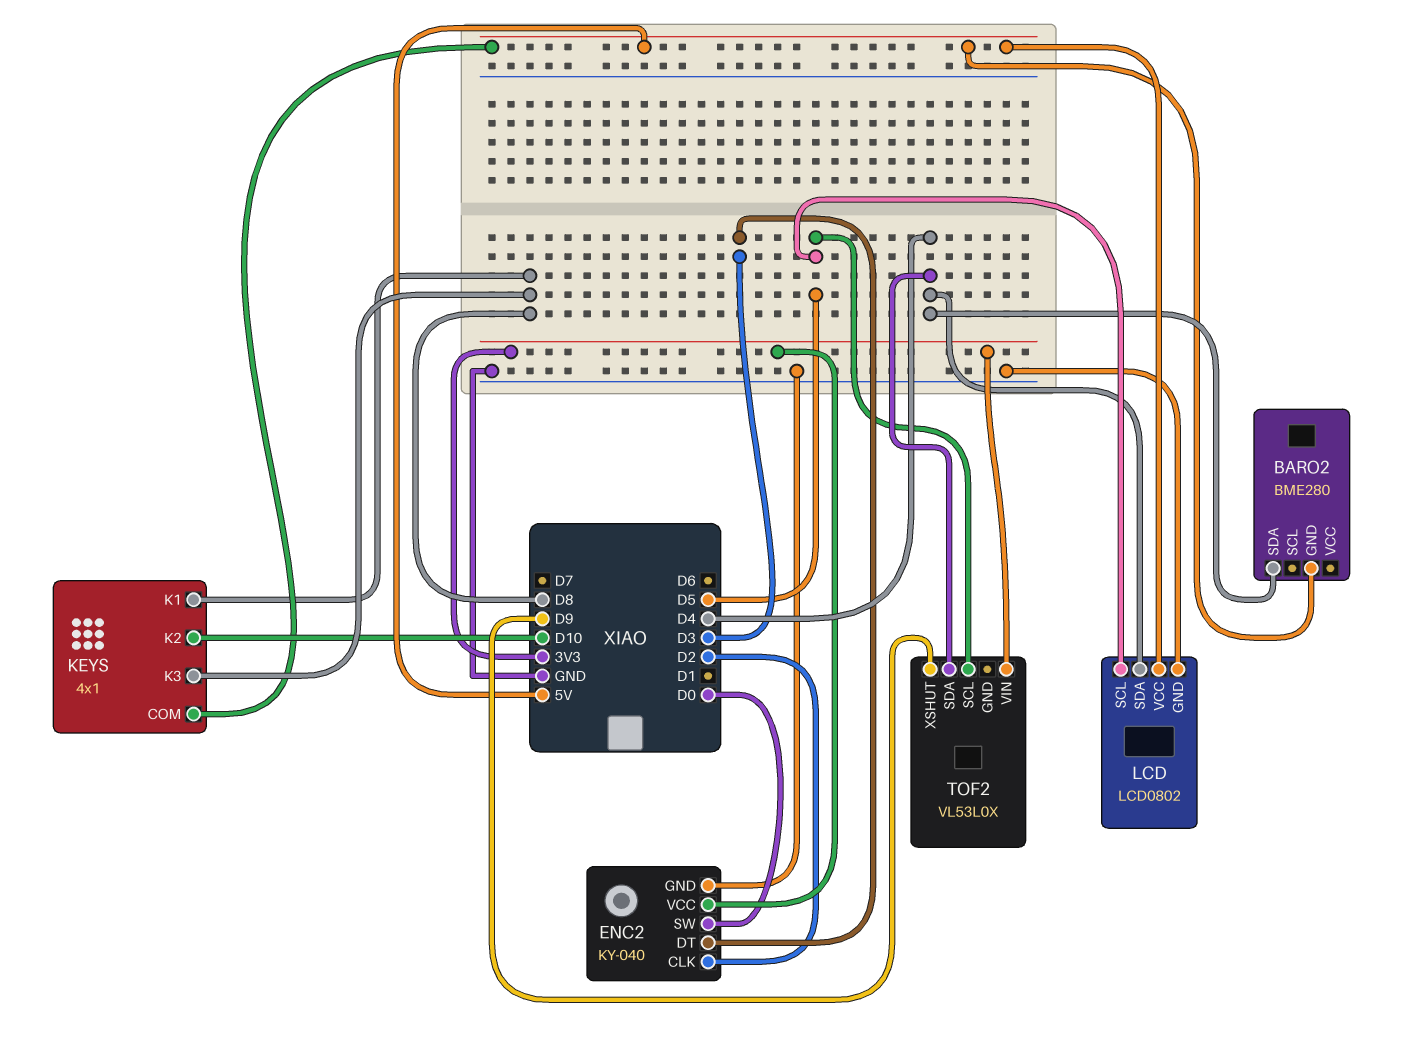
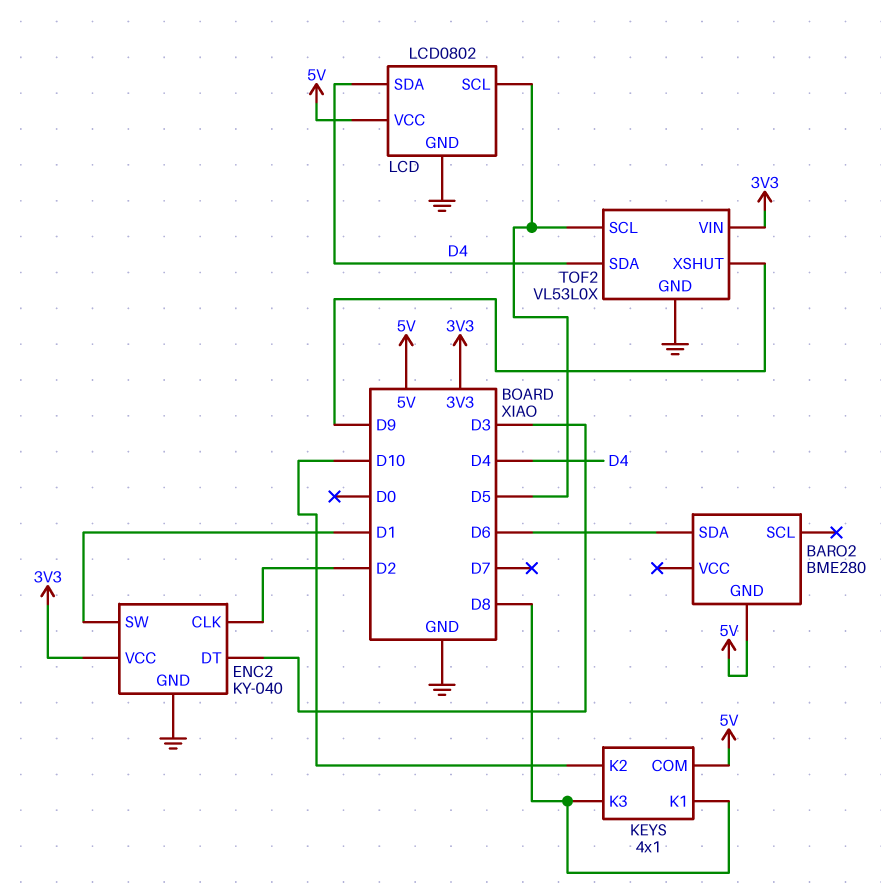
BARO2 pin SDA: D4 -> D6
ENC2 pin SW: D0 -> D1
TOF2 pin GND: none -> GND

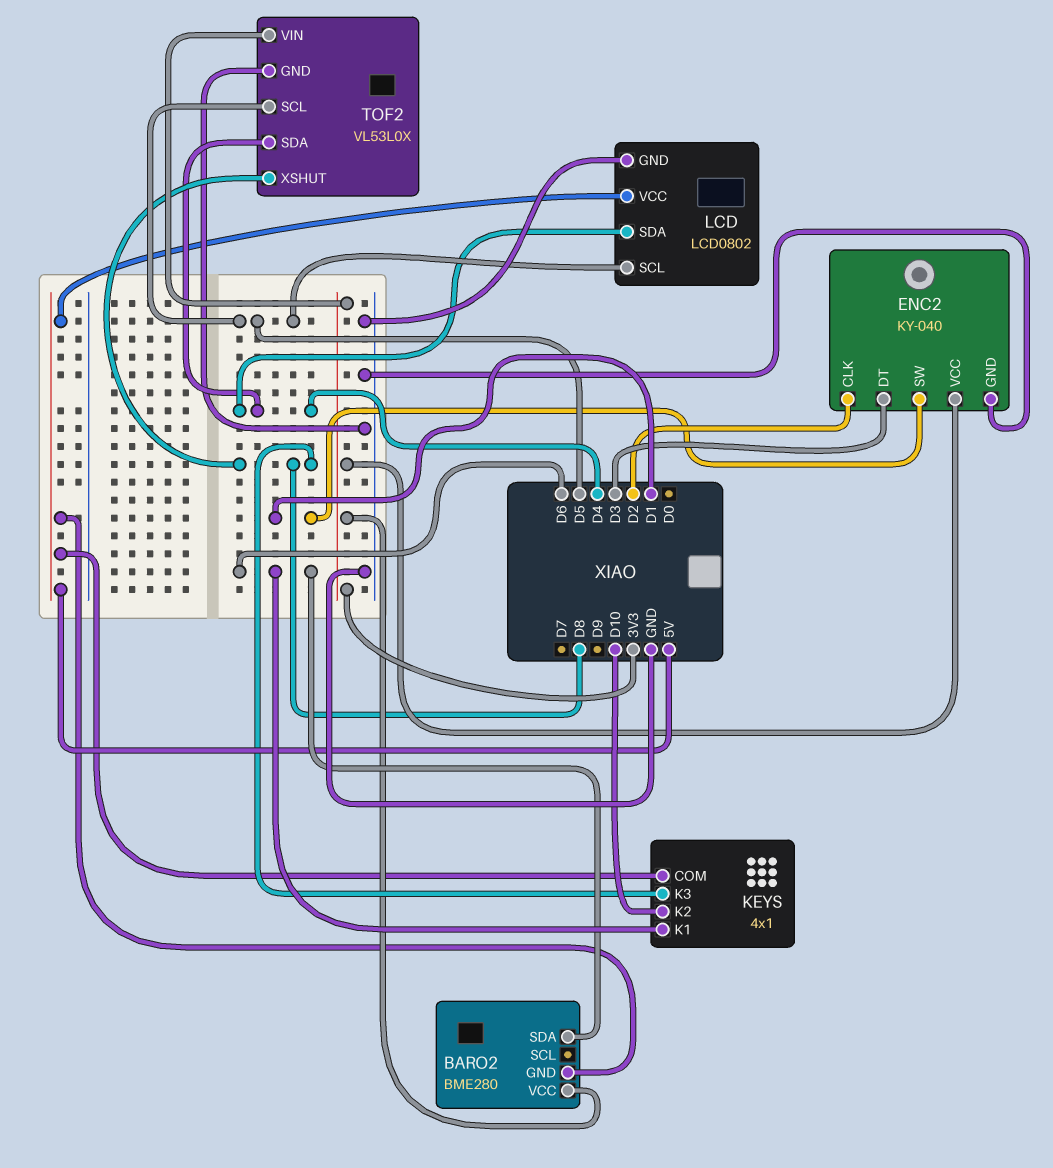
BARO2 pin VCC: none -> 3V3
KEYS pin K1: D8 -> D6
TOF2 pin XSHUT: D9 -> D8

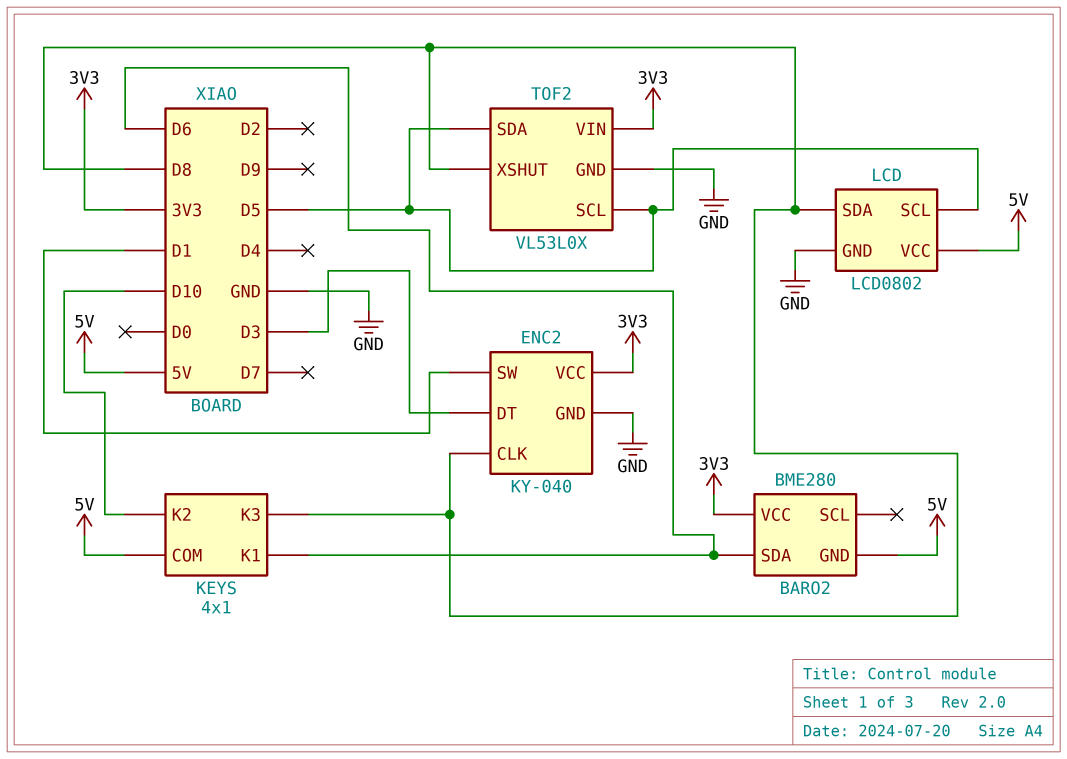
ENC2 pin CLK: D2 -> D8
LCD pin SDA: D4 -> D8
TOF2 pin SDA: D4 -> D5

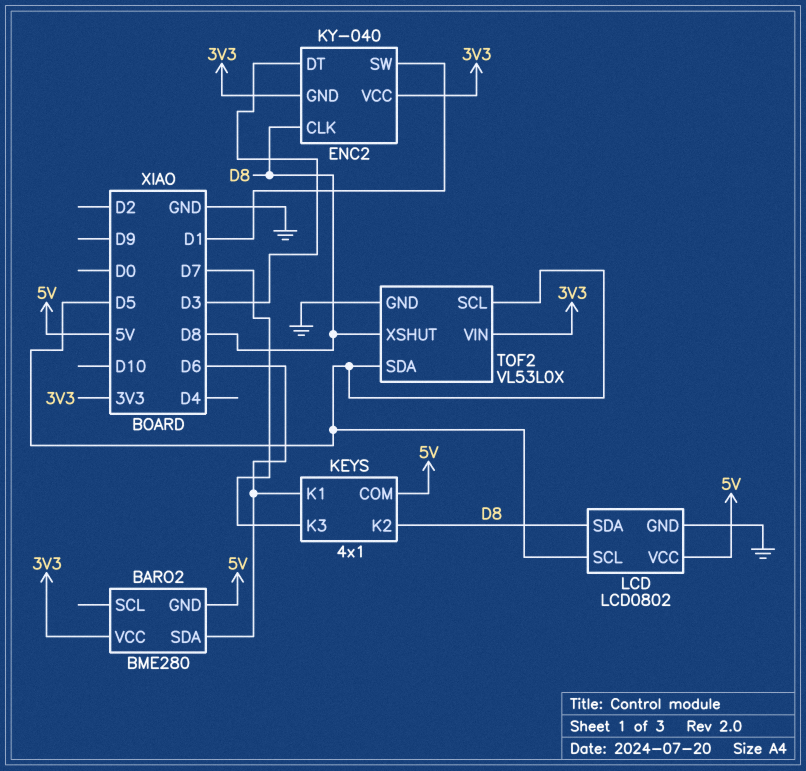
ENC2 pin GND: GND -> 3V3
KEYS pin K2: D10 -> D8
KEYS pin K3: D8 -> D7

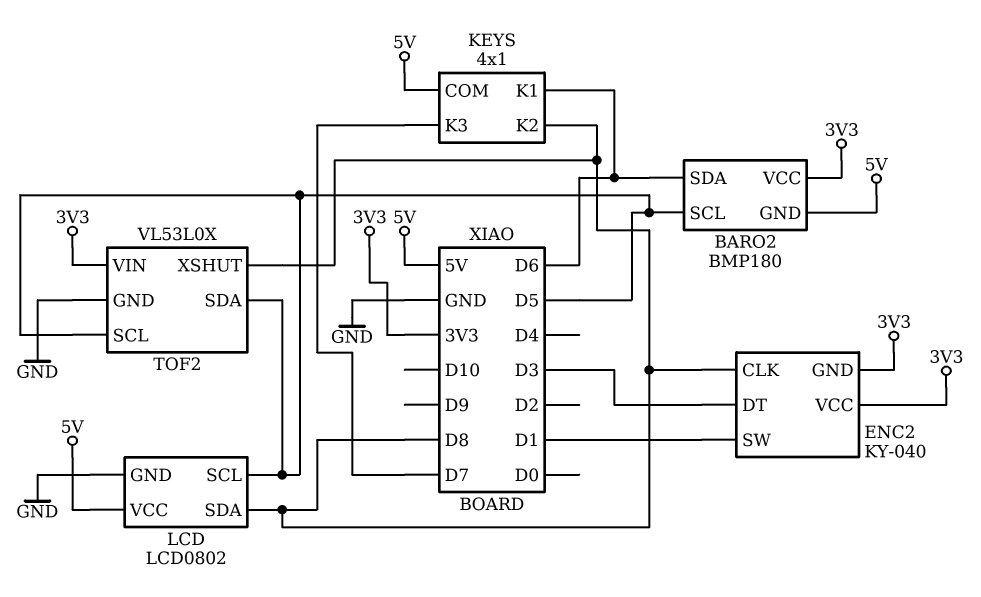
BARO2: BME280 -> BMP180
BARO2 pin SCL: none -> D5

